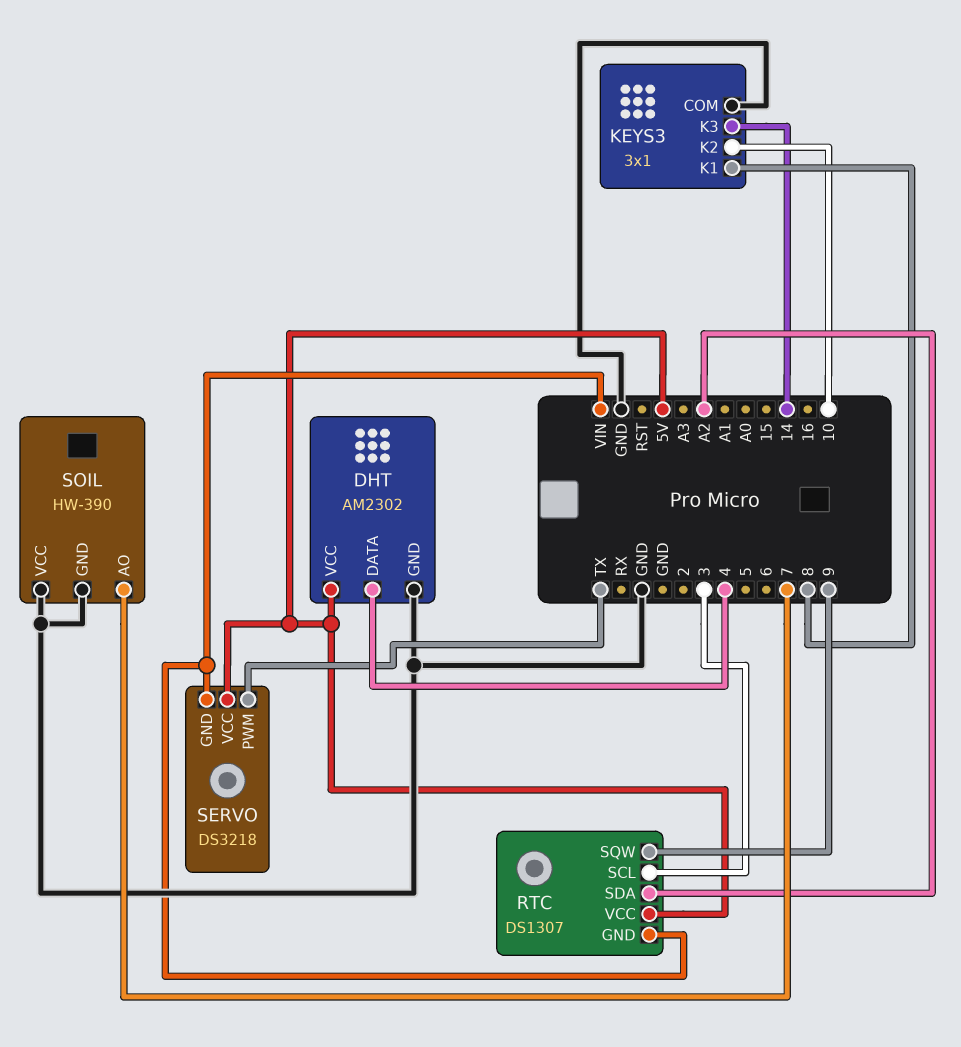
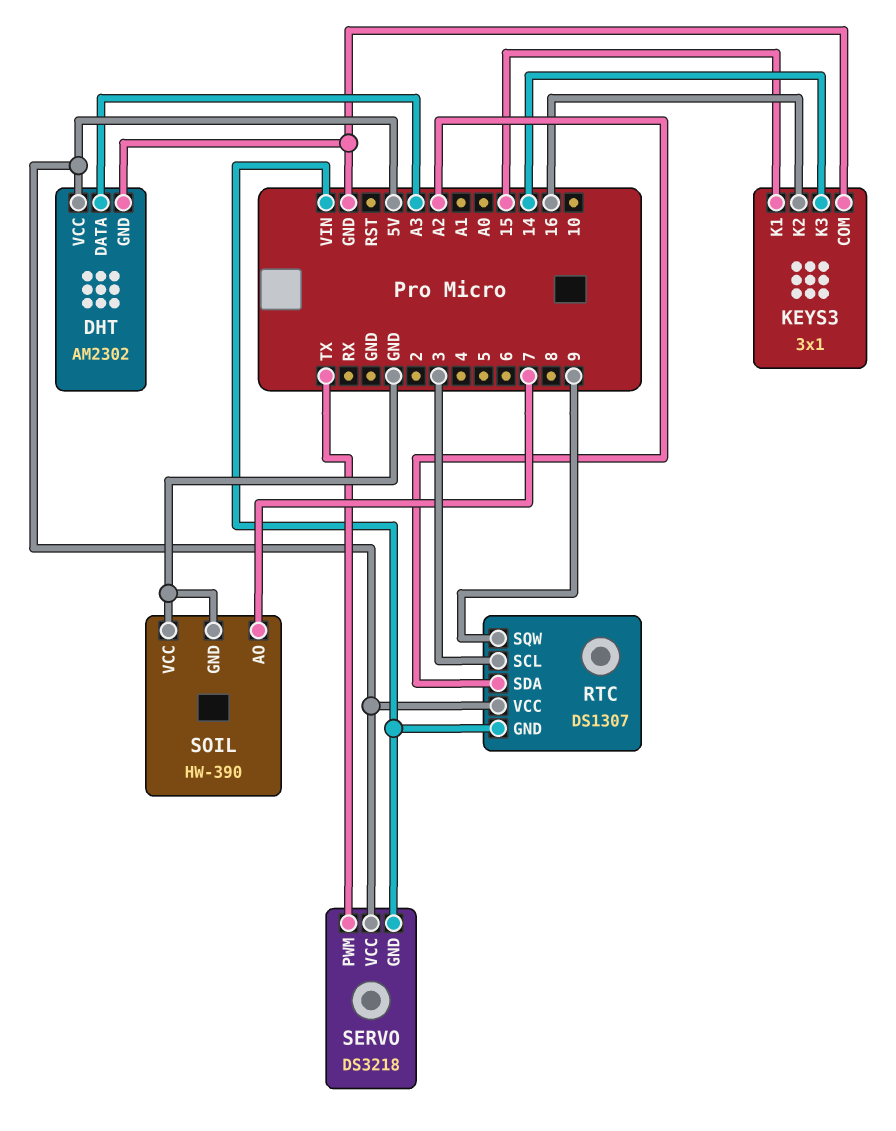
DHT pin DATA: 4 -> A3
KEYS3 pin K1: 8 -> 15
KEYS3 pin K2: 10 -> 16

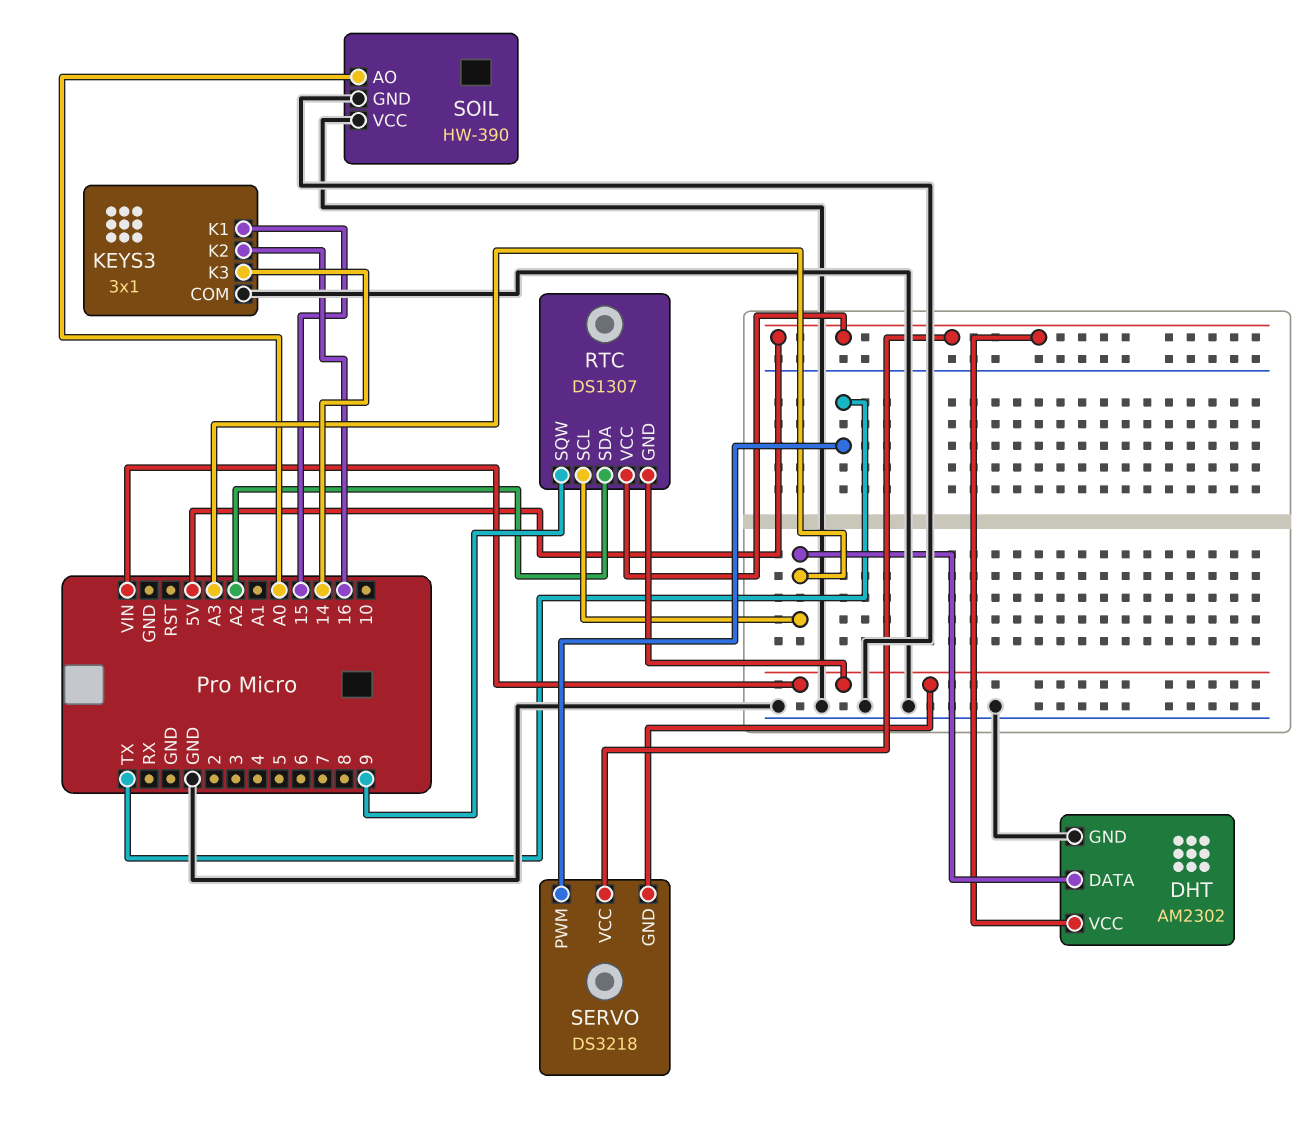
RTC pin SCL: 3 -> A3
SOIL pin AO: 7 -> A0

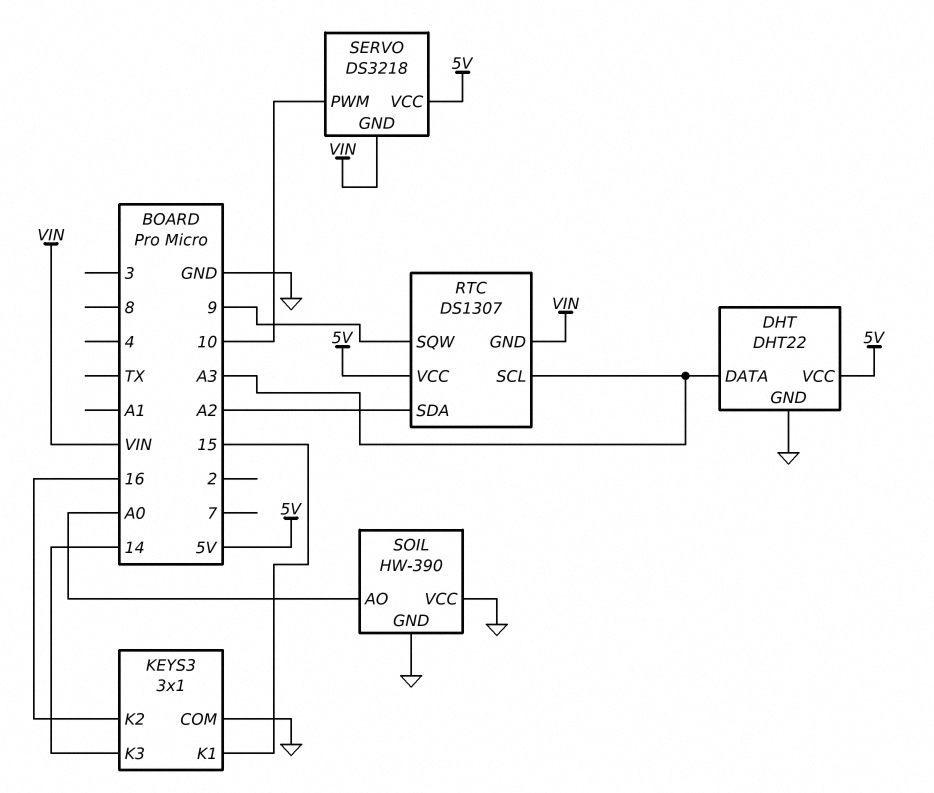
DHT: AM2302 -> DHT22
SERVO pin PWM: TX -> 10

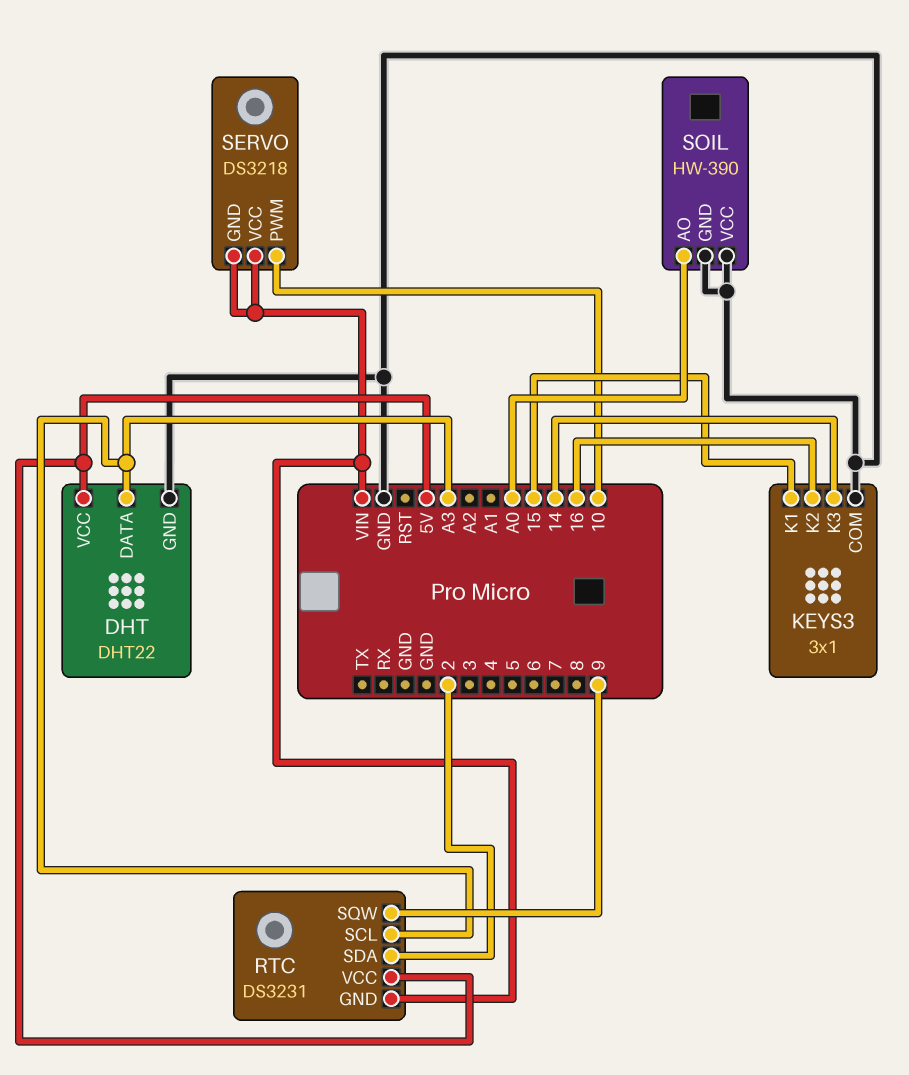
RTC: DS1307 -> DS3231
RTC pin SDA: A2 -> 2
SERVO pin VCC: 5V -> VIN

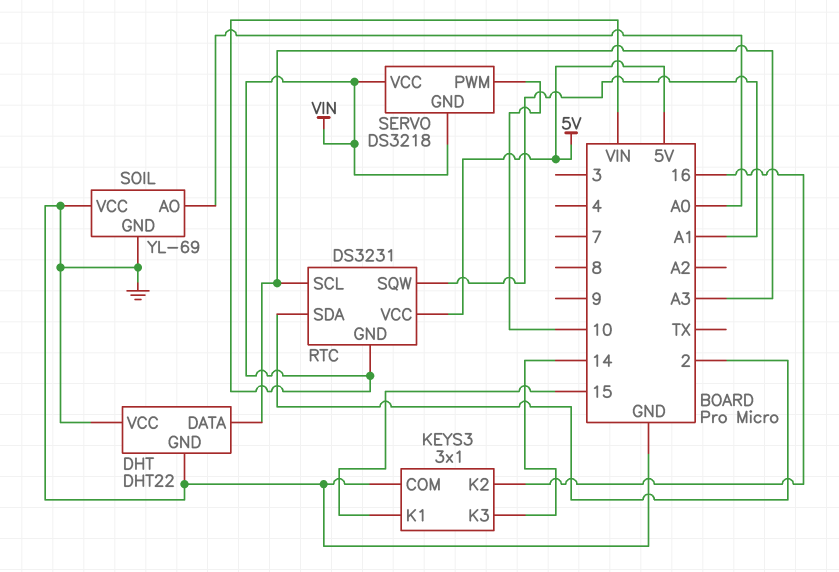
DHT pin VCC: 5V -> GND
RTC pin SQW: 9 -> A1
SOIL: HW-390 -> YL-69

